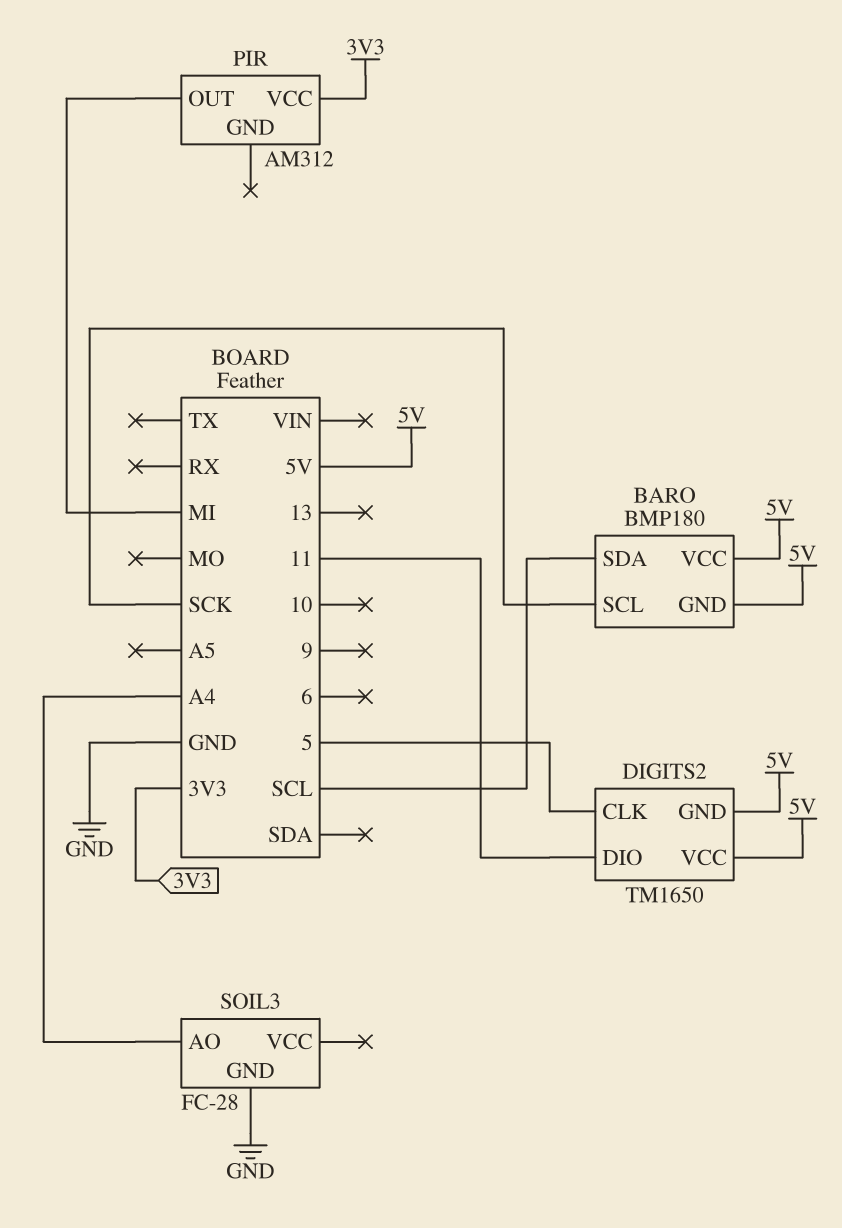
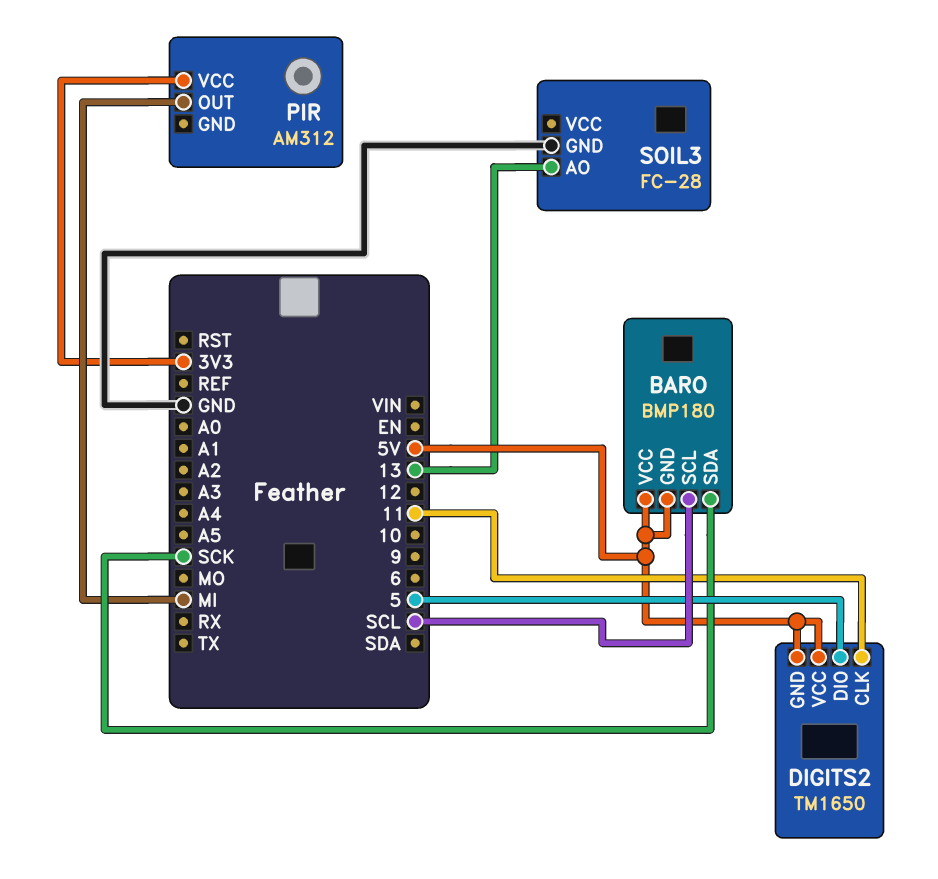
BARO pin SCL: SCK -> SCL
BARO pin SDA: SCL -> SCK
DIGITS2 pin CLK: 5 -> 11
DIGITS2 pin DIO: 11 -> 5
SOIL3 pin AO: A4 -> 13

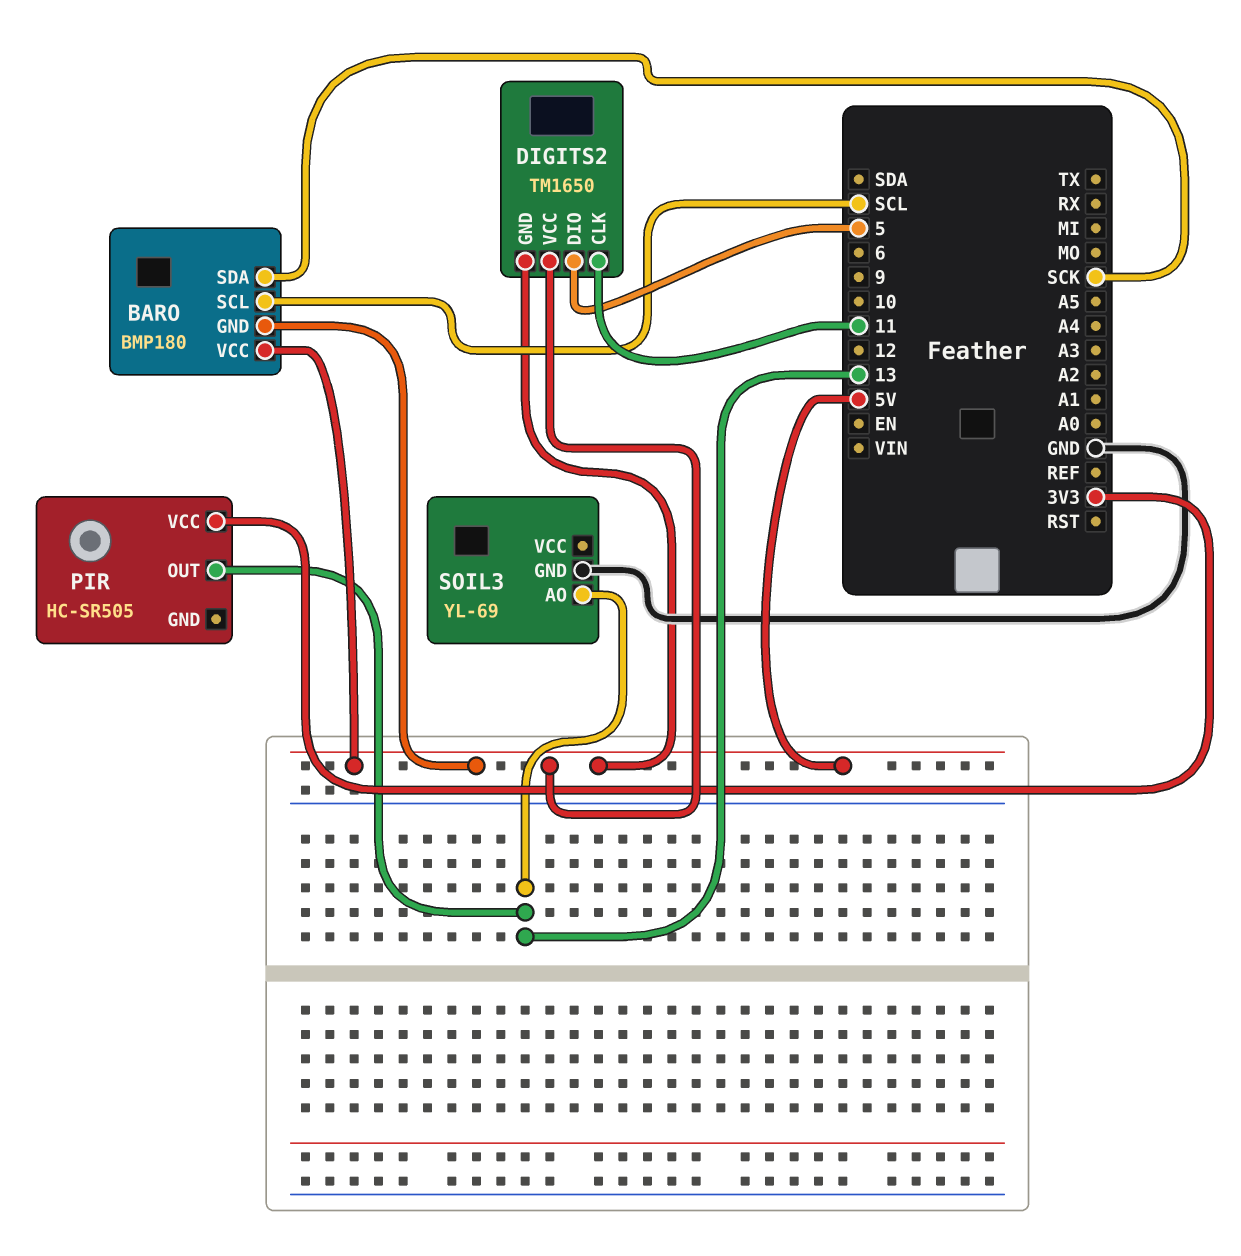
PIR: AM312 -> HC-SR505
PIR pin OUT: MI -> 13
SOIL3: FC-28 -> YL-69

